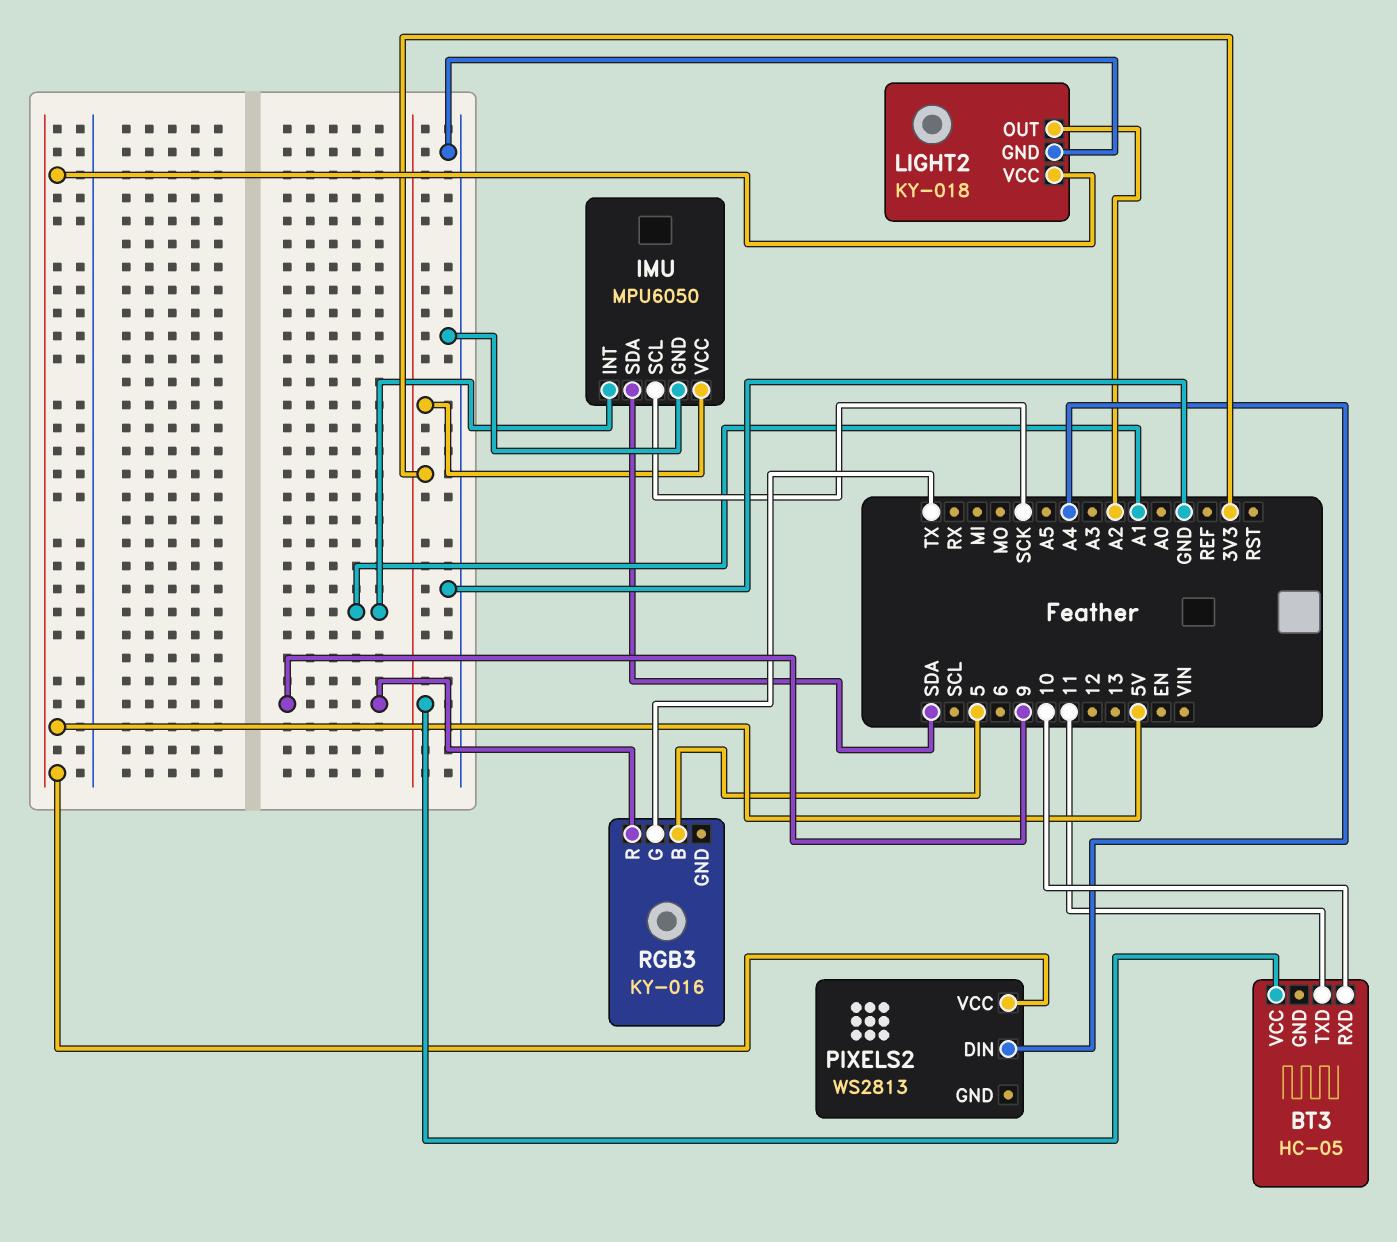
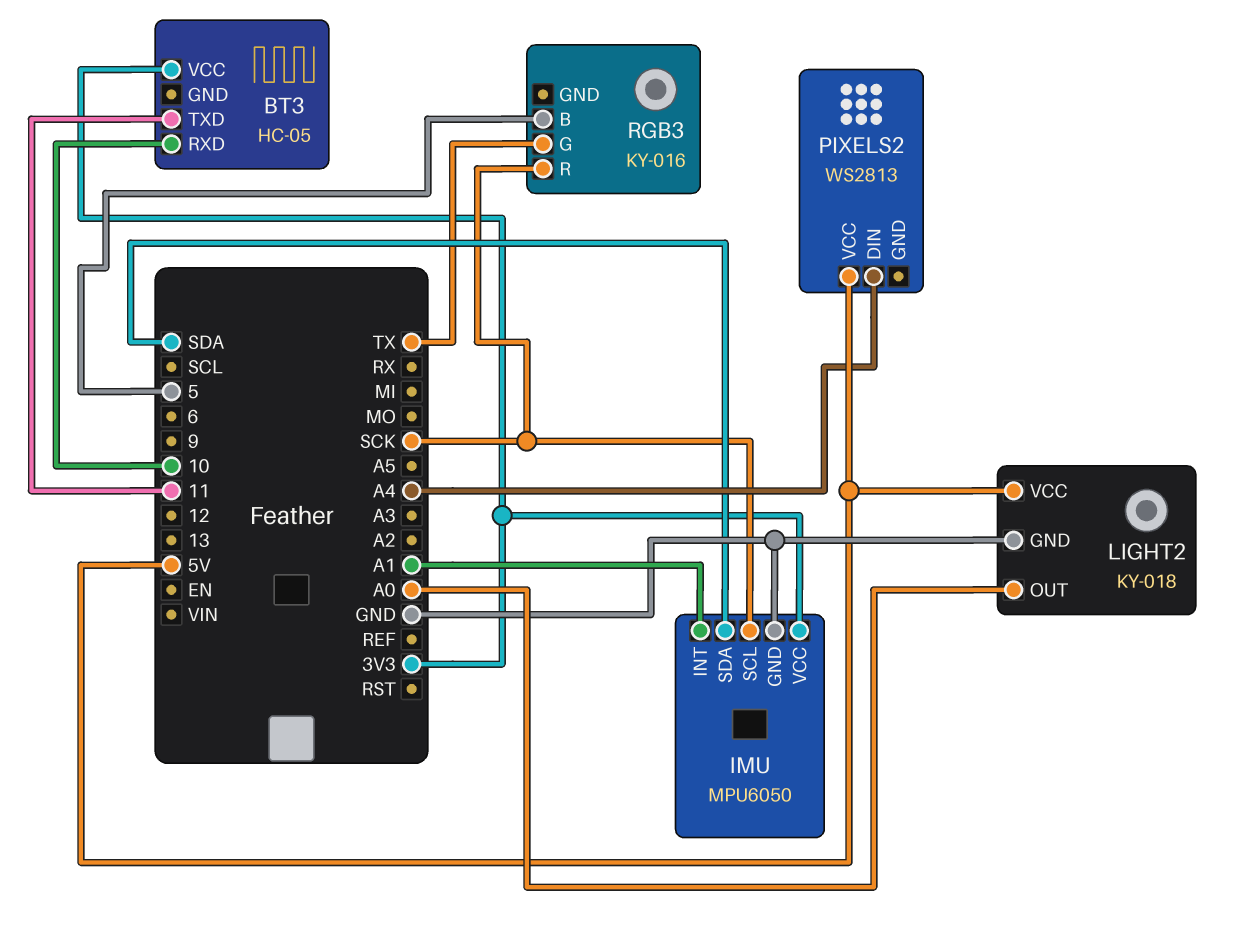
LIGHT2 pin OUT: A2 -> A0
RGB3 pin R: 9 -> SCK

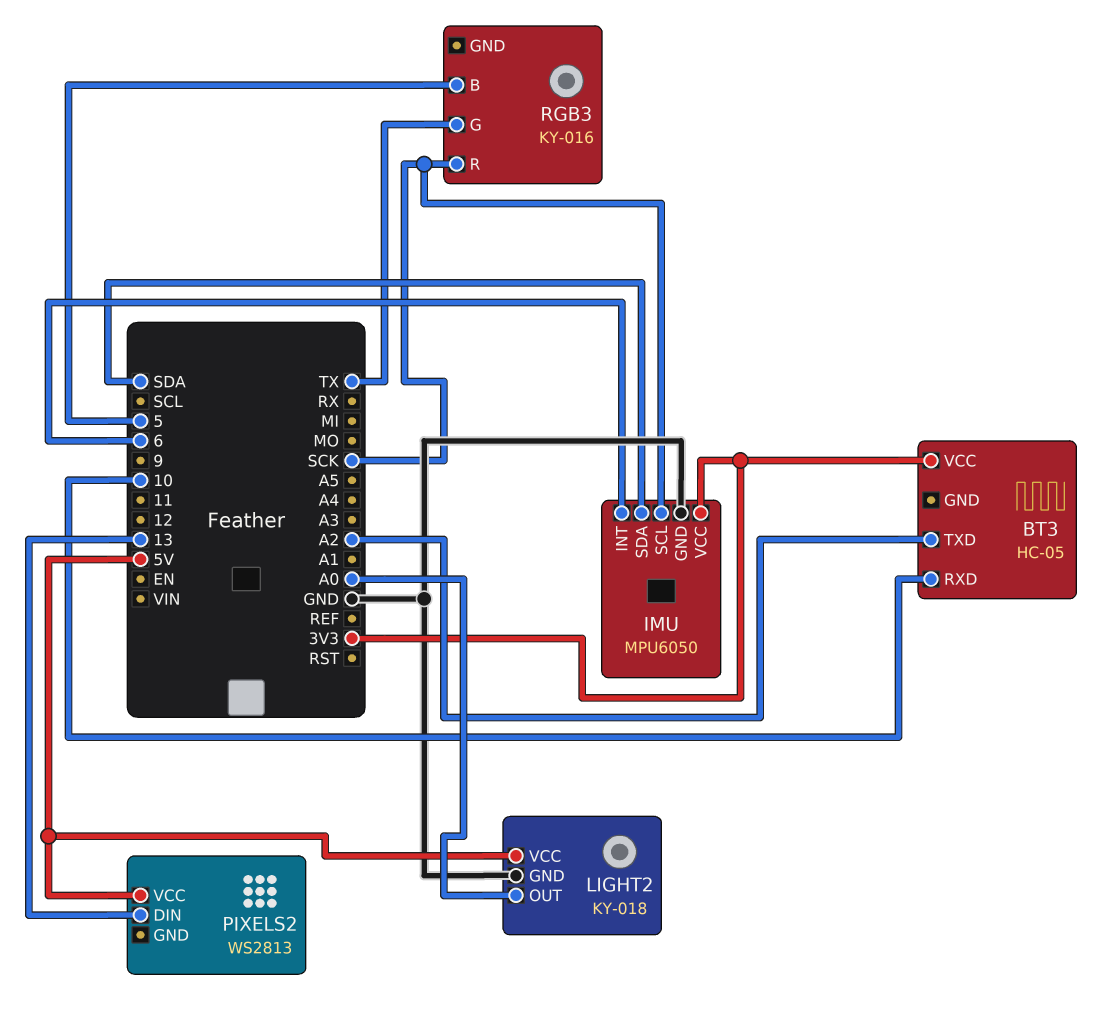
BT3 pin TXD: 11 -> A2
IMU pin INT: A1 -> 6
PIXELS2 pin DIN: A4 -> 13

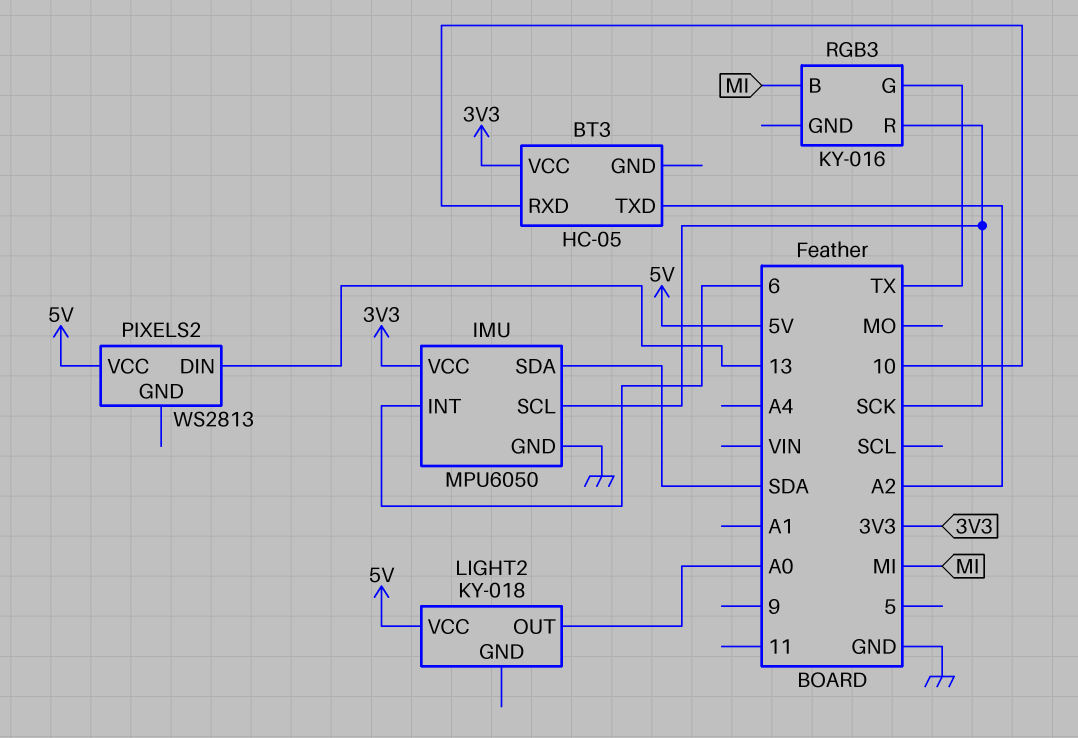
LIGHT2 pin GND: GND -> none
RGB3 pin B: 5 -> MI

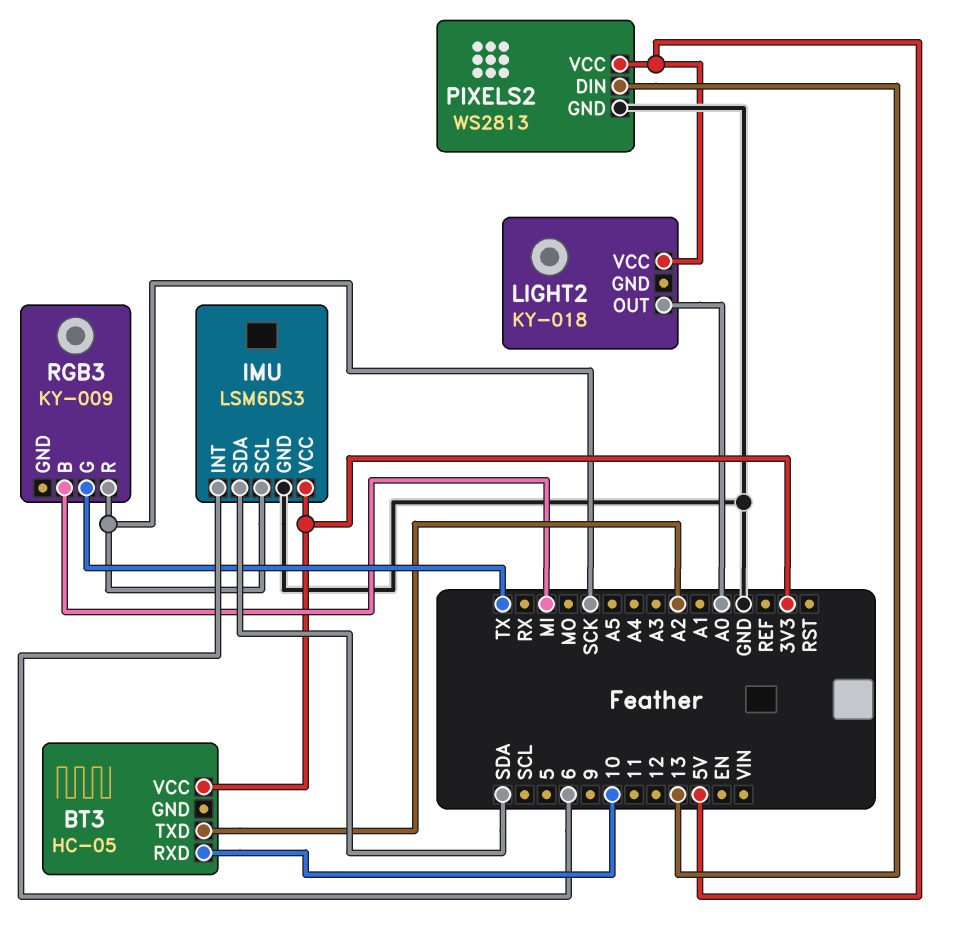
IMU: MPU6050 -> LSM6DS3
PIXELS2 pin GND: none -> GND
RGB3: KY-016 -> KY-009

